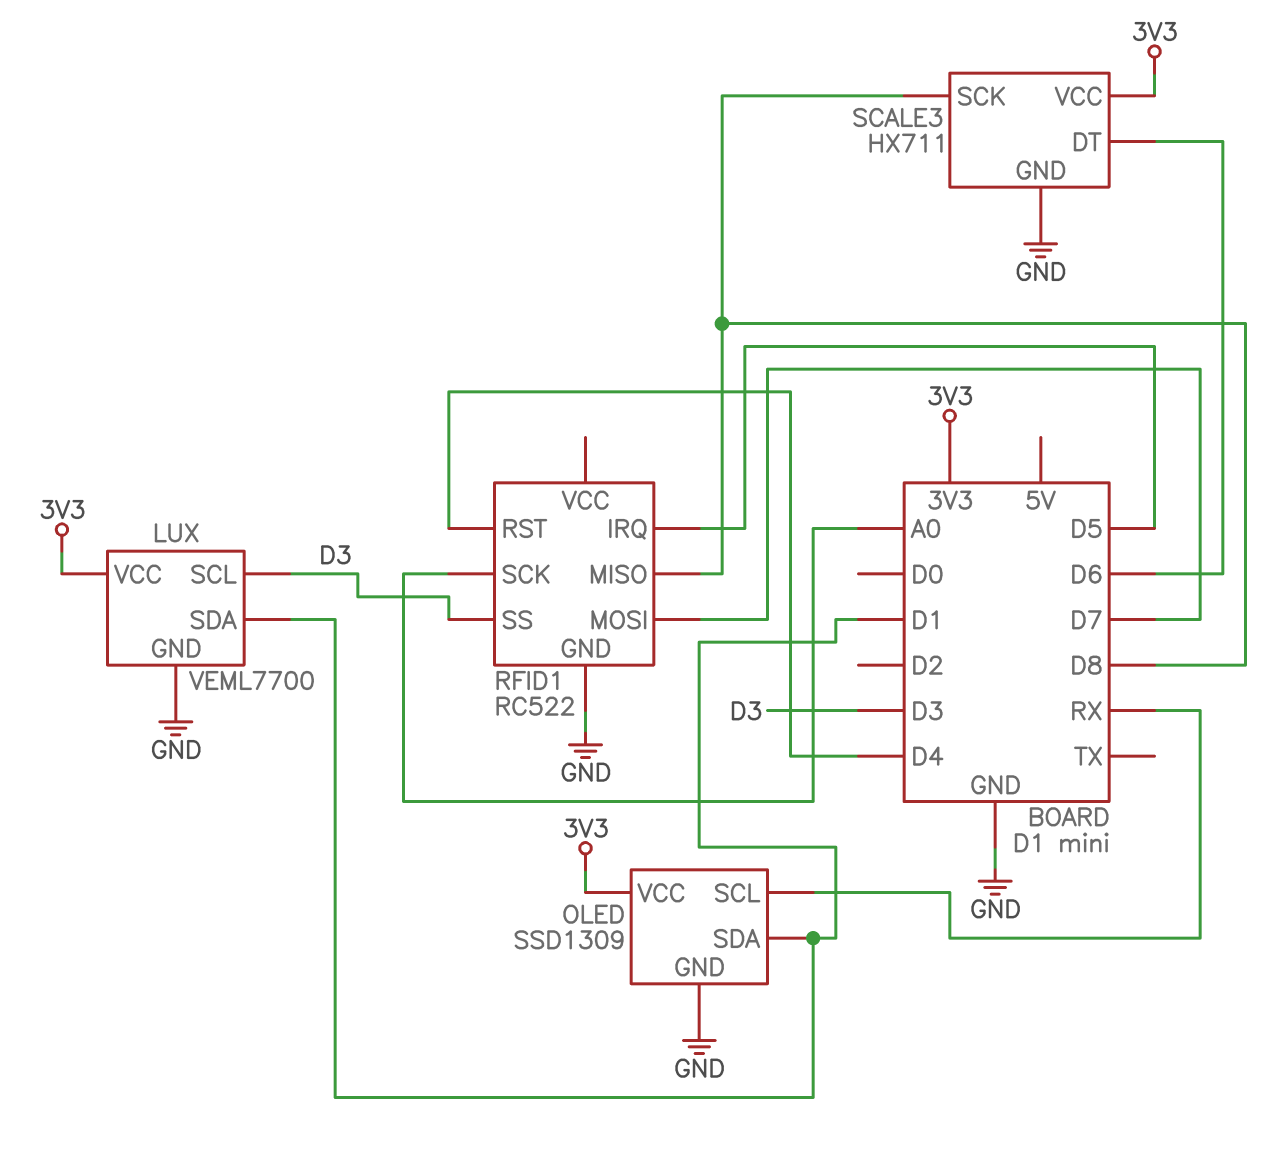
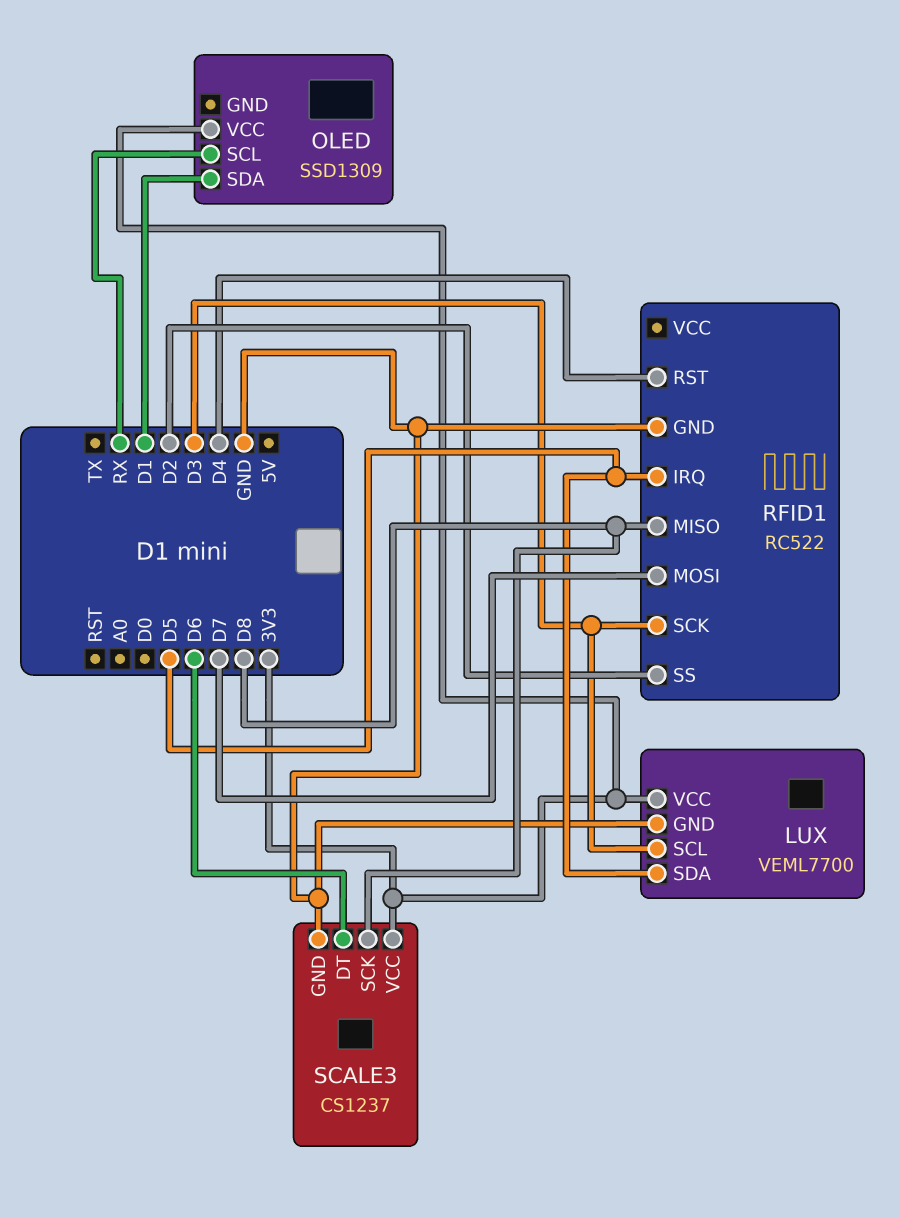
LUX pin SDA: D1 -> D5
OLED pin GND: GND -> none
RFID1 pin SCK: A0 -> D3
RFID1 pin SS: D3 -> D2
SCALE3: HX711 -> CS1237

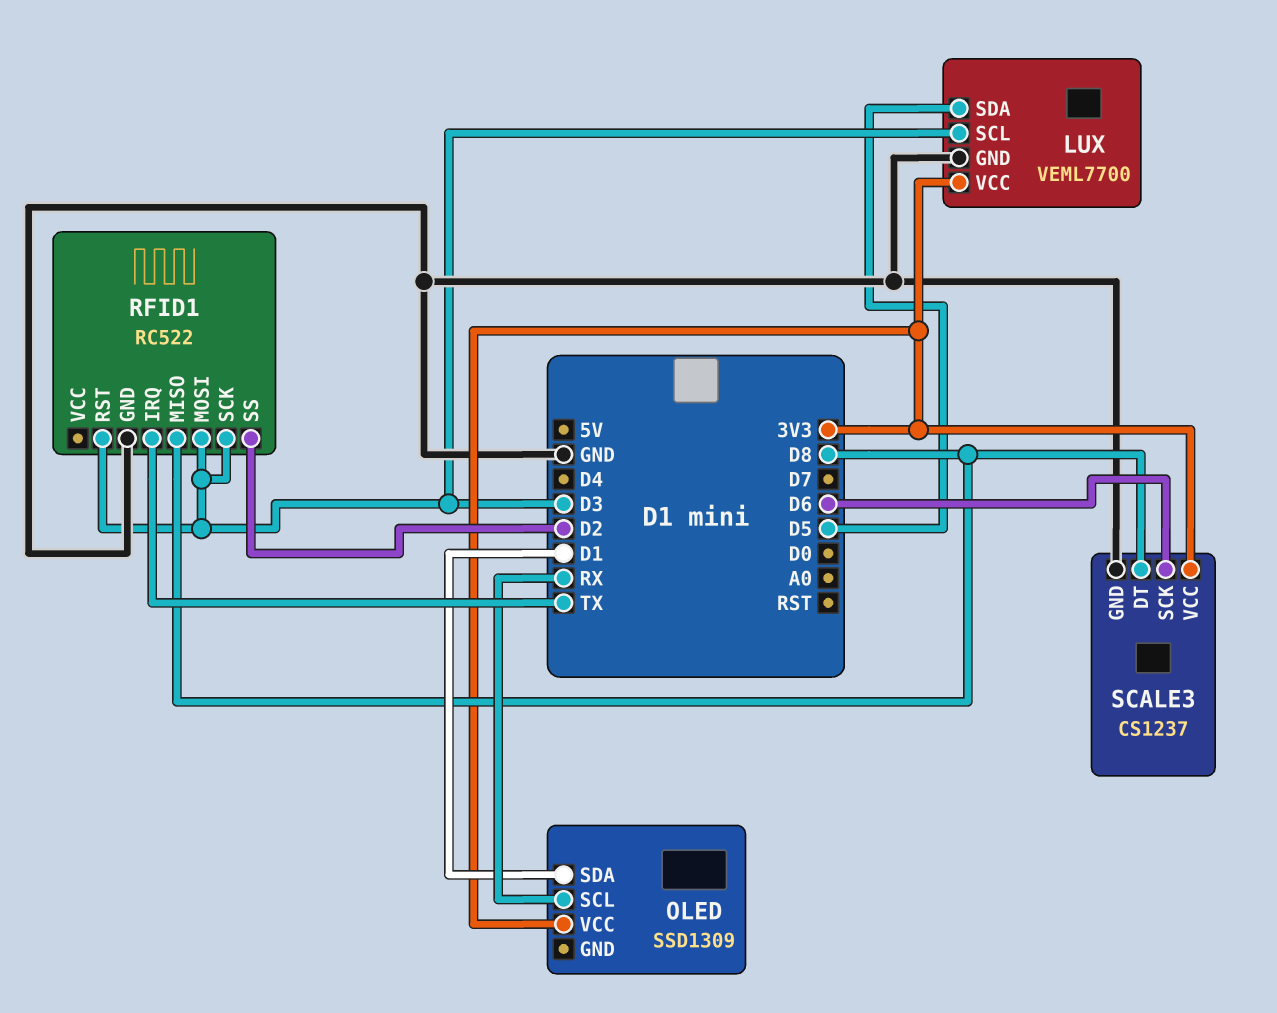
RFID1 pin IRQ: D5 -> TX
RFID1 pin MOSI: D7 -> D3
RFID1 pin RST: D4 -> D3
SCALE3 pin DT: D6 -> D8
SCALE3 pin SCK: D8 -> D6

